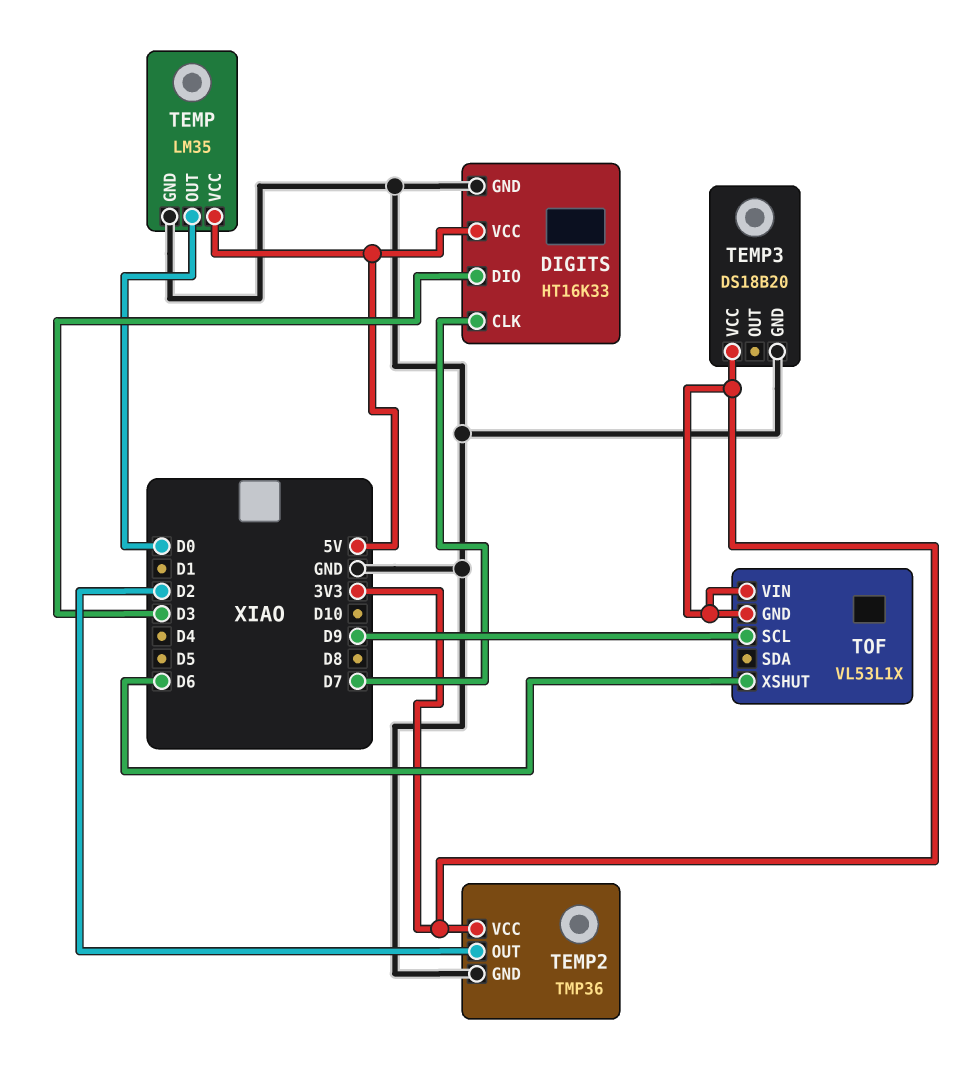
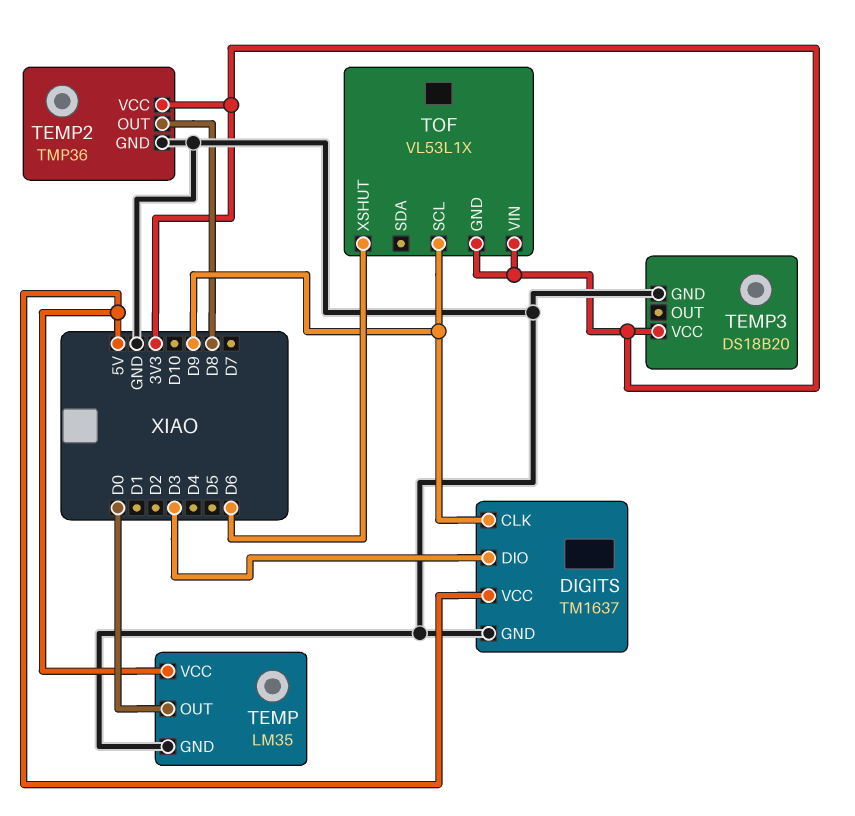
DIGITS: HT16K33 -> TM1637
DIGITS pin CLK: D7 -> D9
TEMP2 pin OUT: D2 -> D8

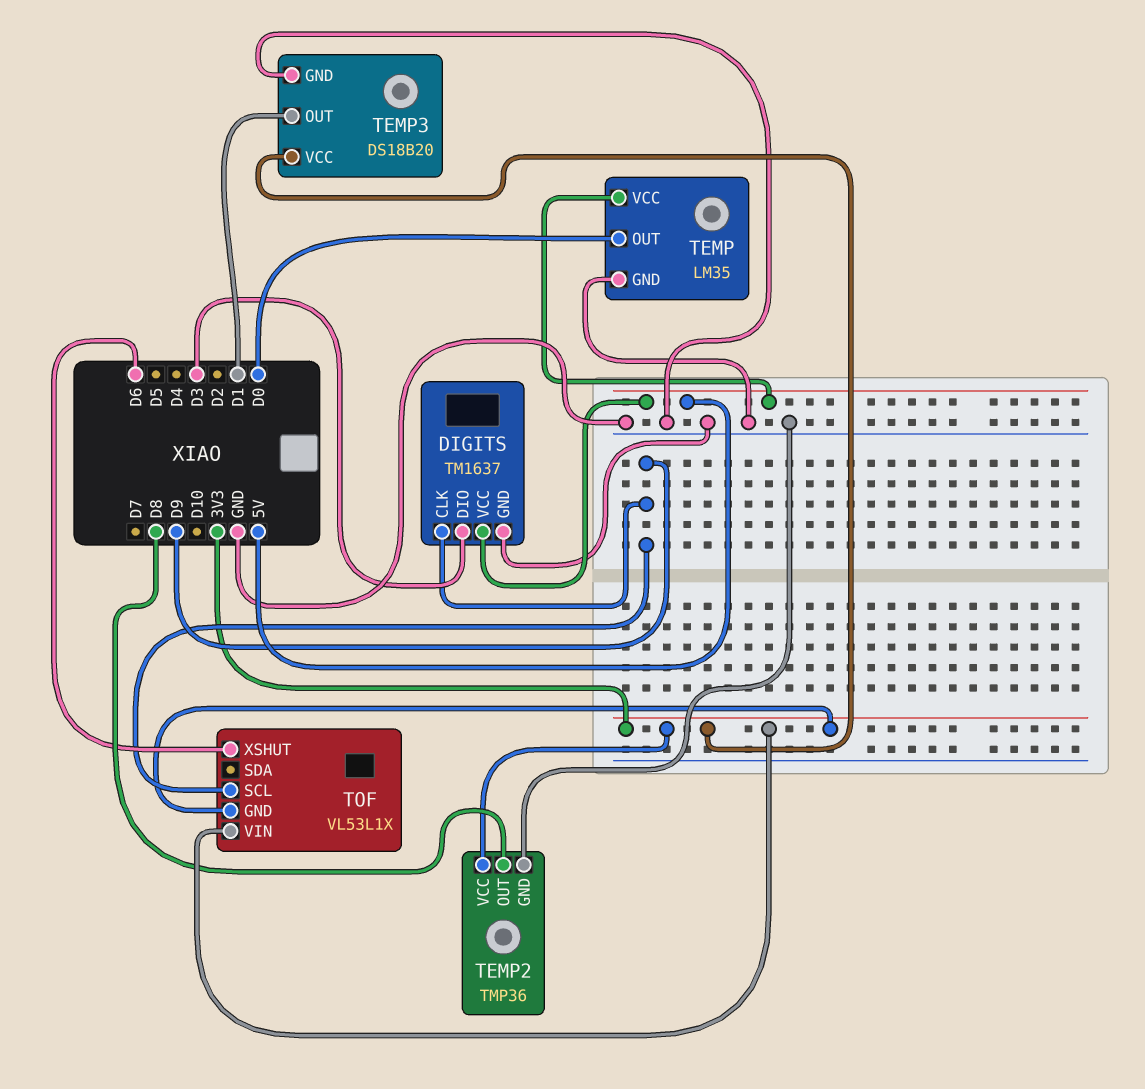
TEMP3 pin OUT: none -> D1

